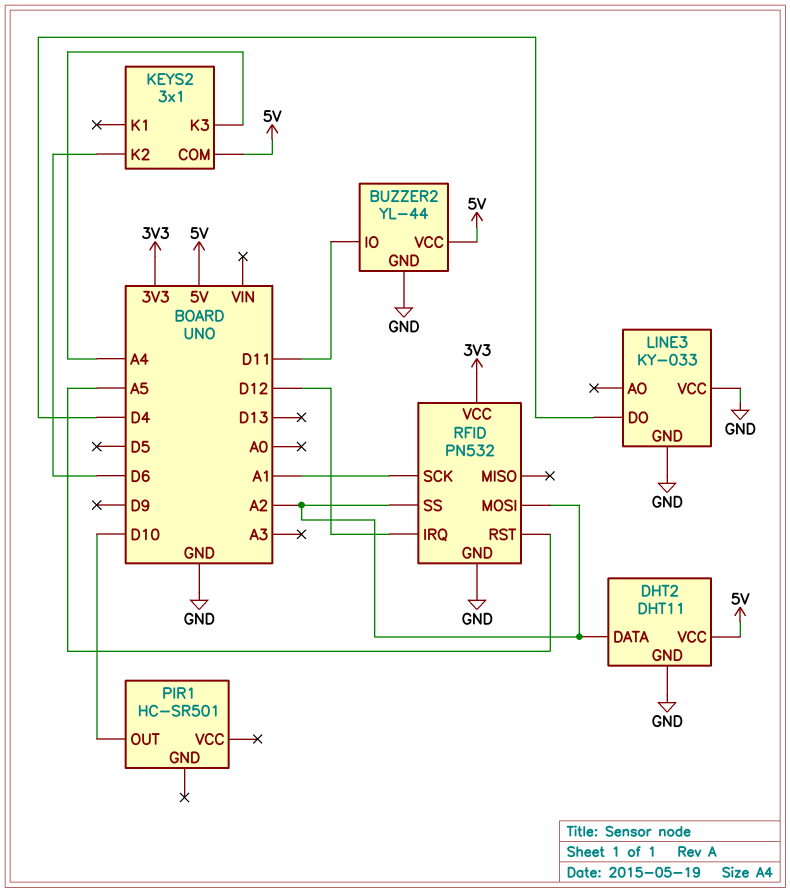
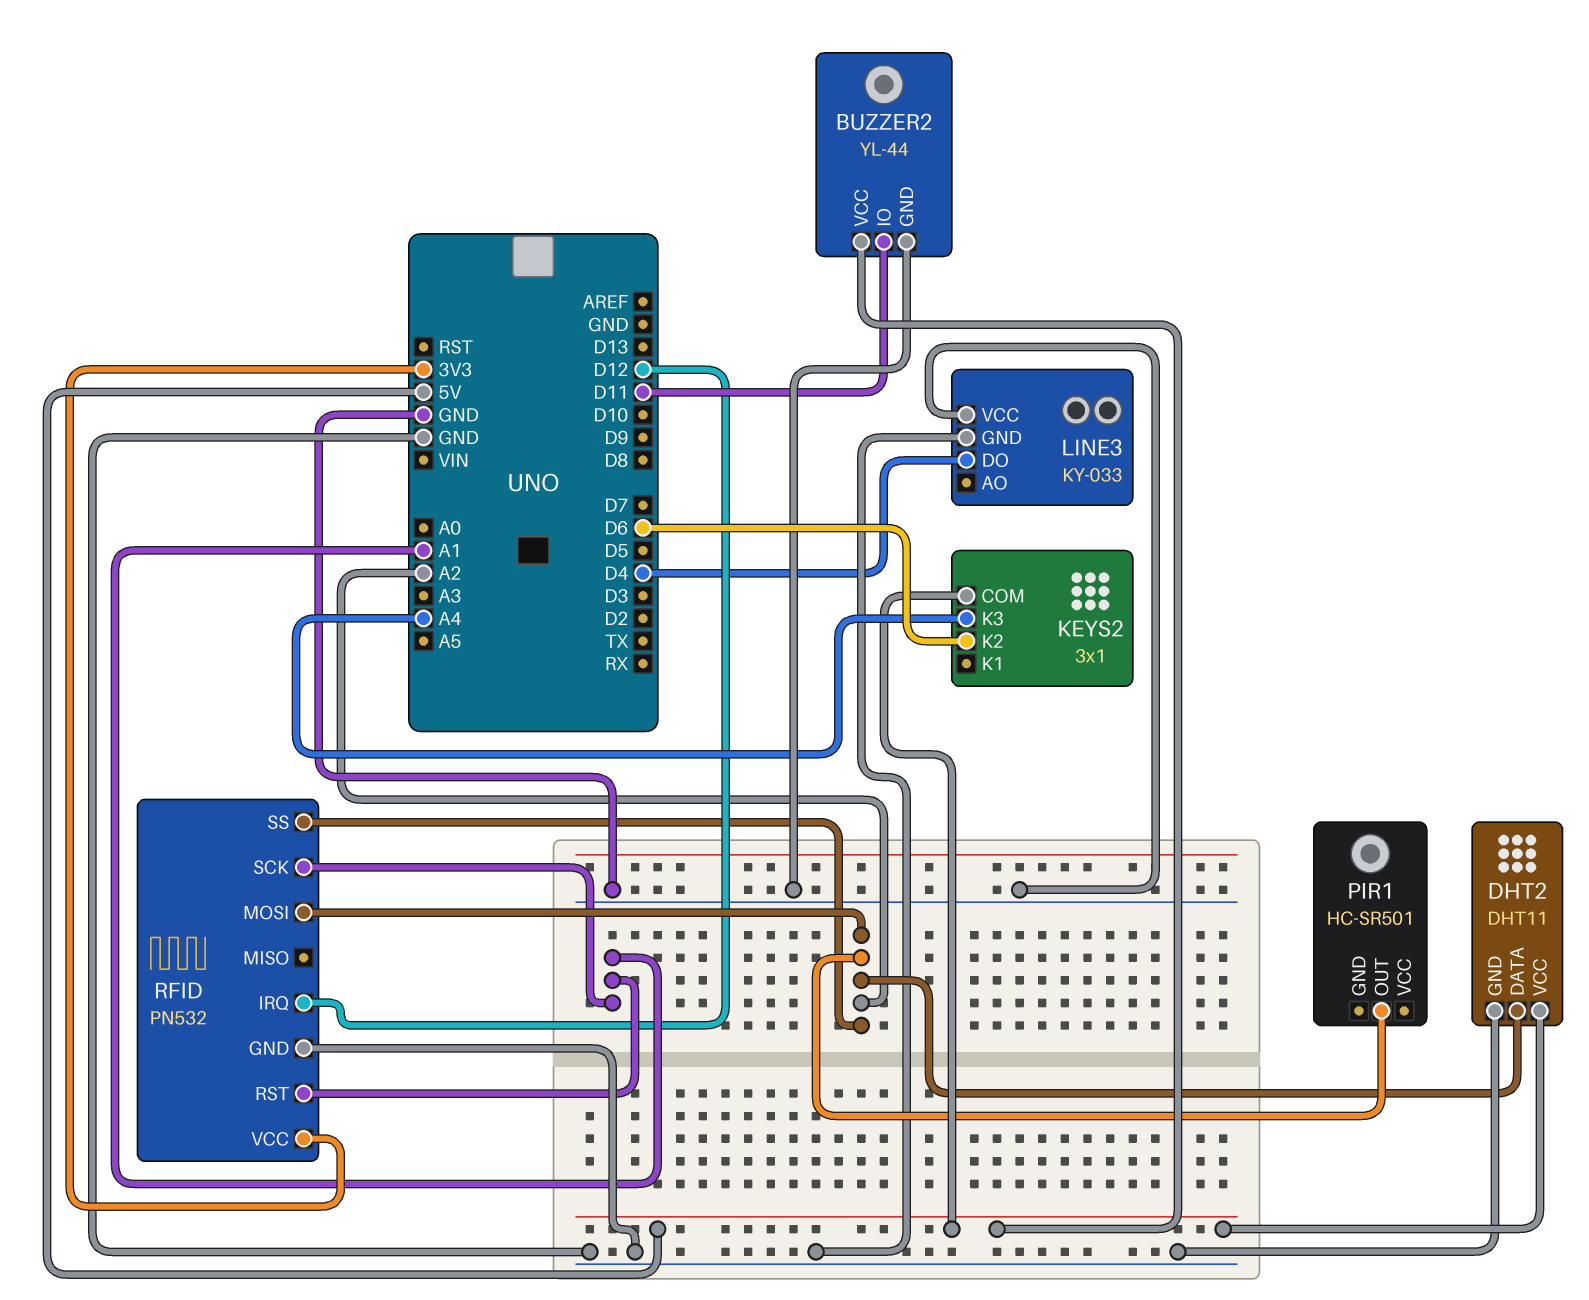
PIR1 pin OUT: D10 -> A2
RFID pin RST: A5 -> A1

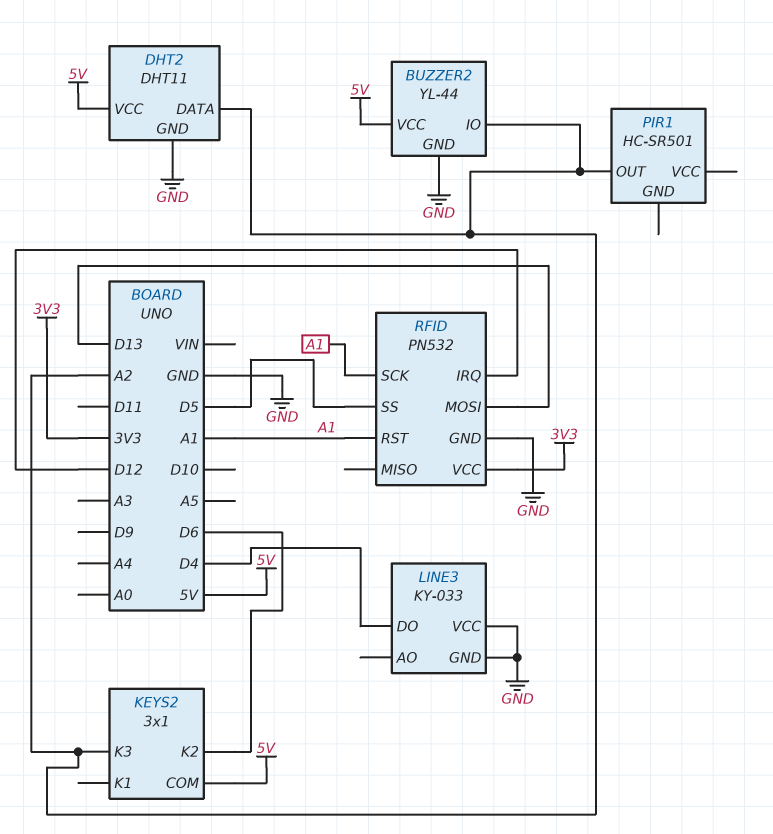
BUZZER2 pin IO: D11 -> A2
KEYS2 pin K3: A4 -> A2
RFID pin MOSI: A2 -> D13
RFID pin SS: A2 -> D5

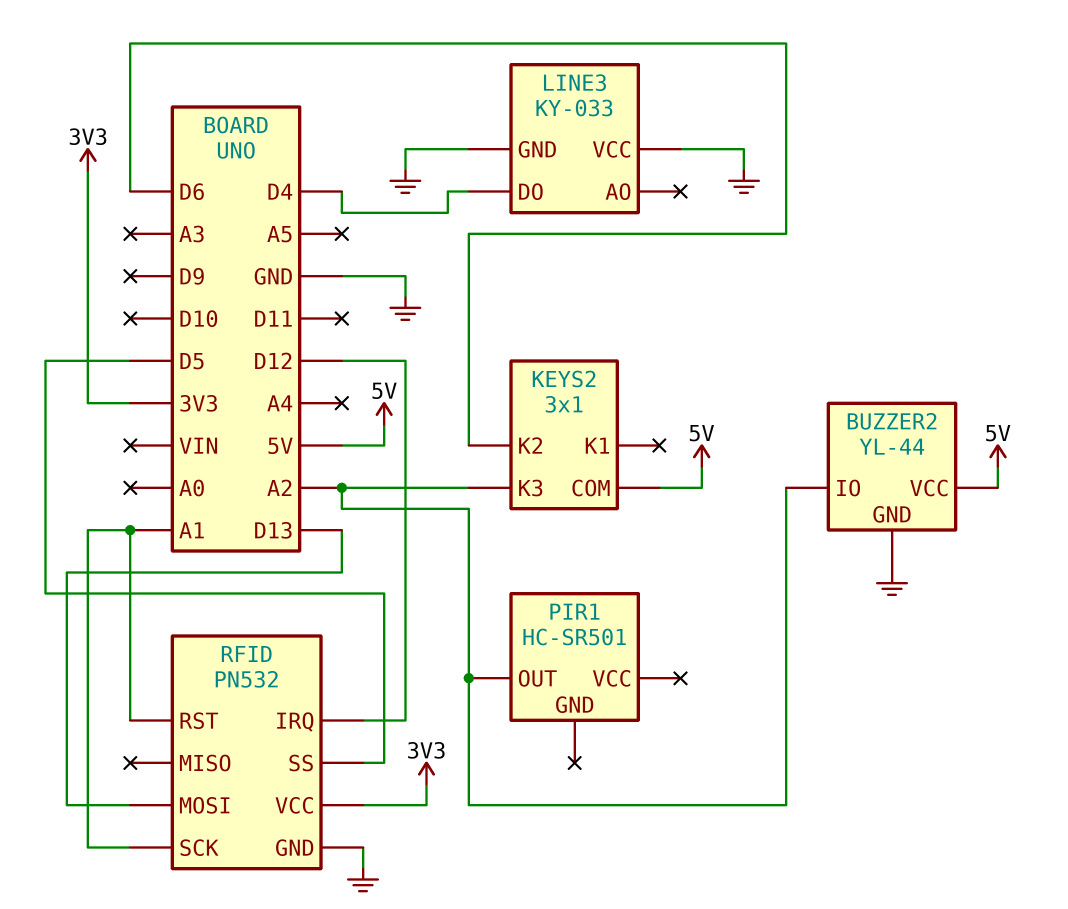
DHT2: DHT11 -> none
DHT2 pin DATA: A2 -> none
DHT2 pin GND: GND -> none
DHT2 pin VCC: 5V -> none

